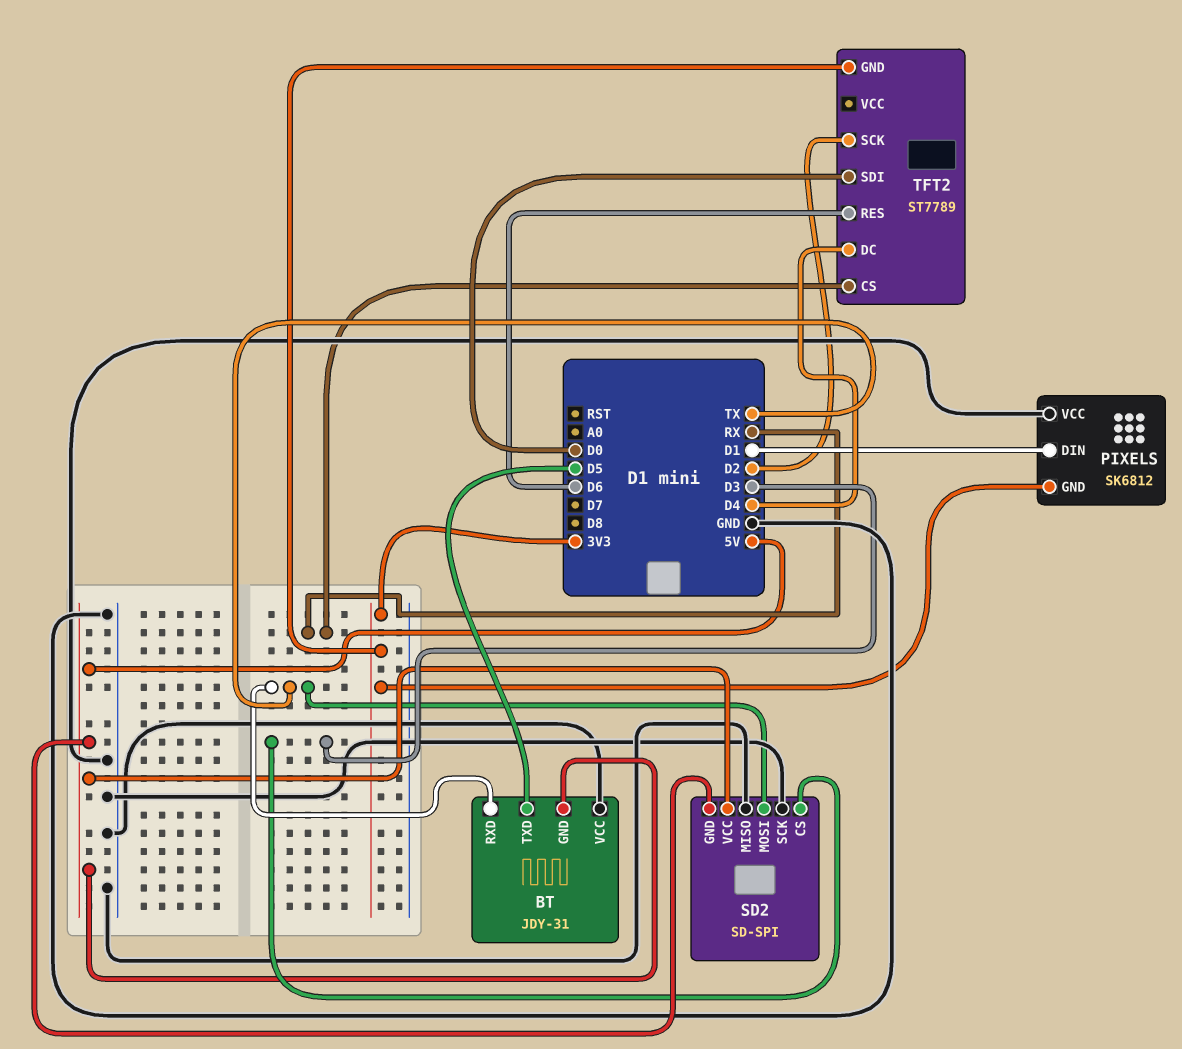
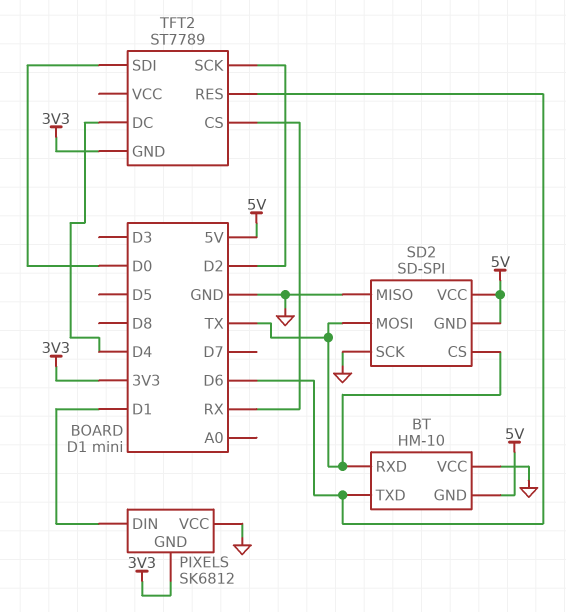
BT: JDY-31 -> HM-10
BT pin TXD: D5 -> D6
SD2 pin CS: D3 -> TX

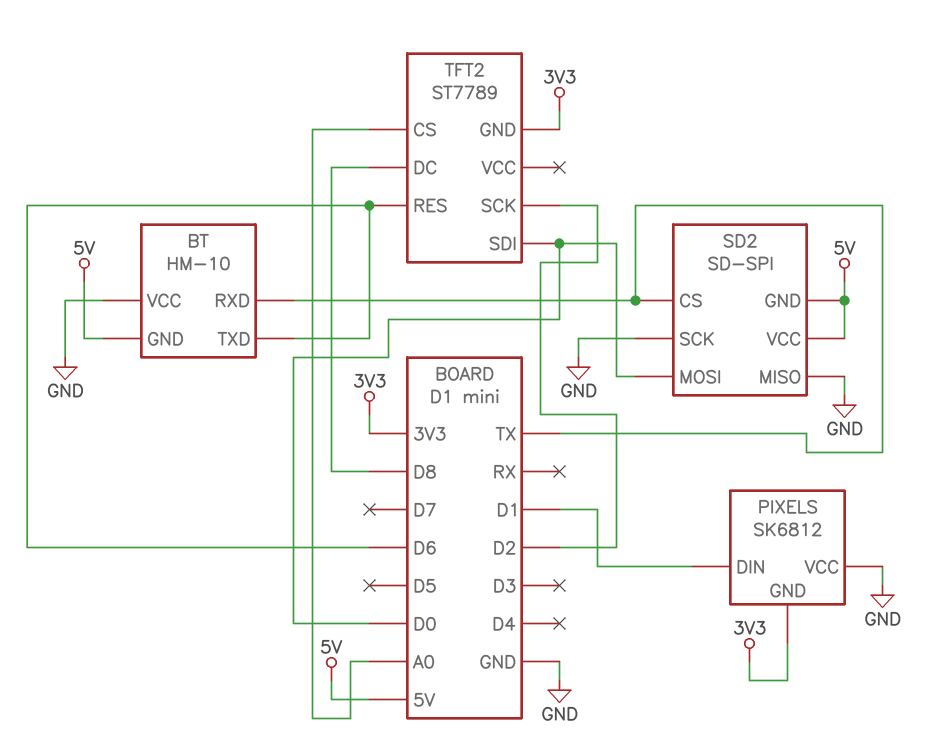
SD2 pin MOSI: TX -> D0
TFT2 pin CS: RX -> A0
TFT2 pin DC: D4 -> D8

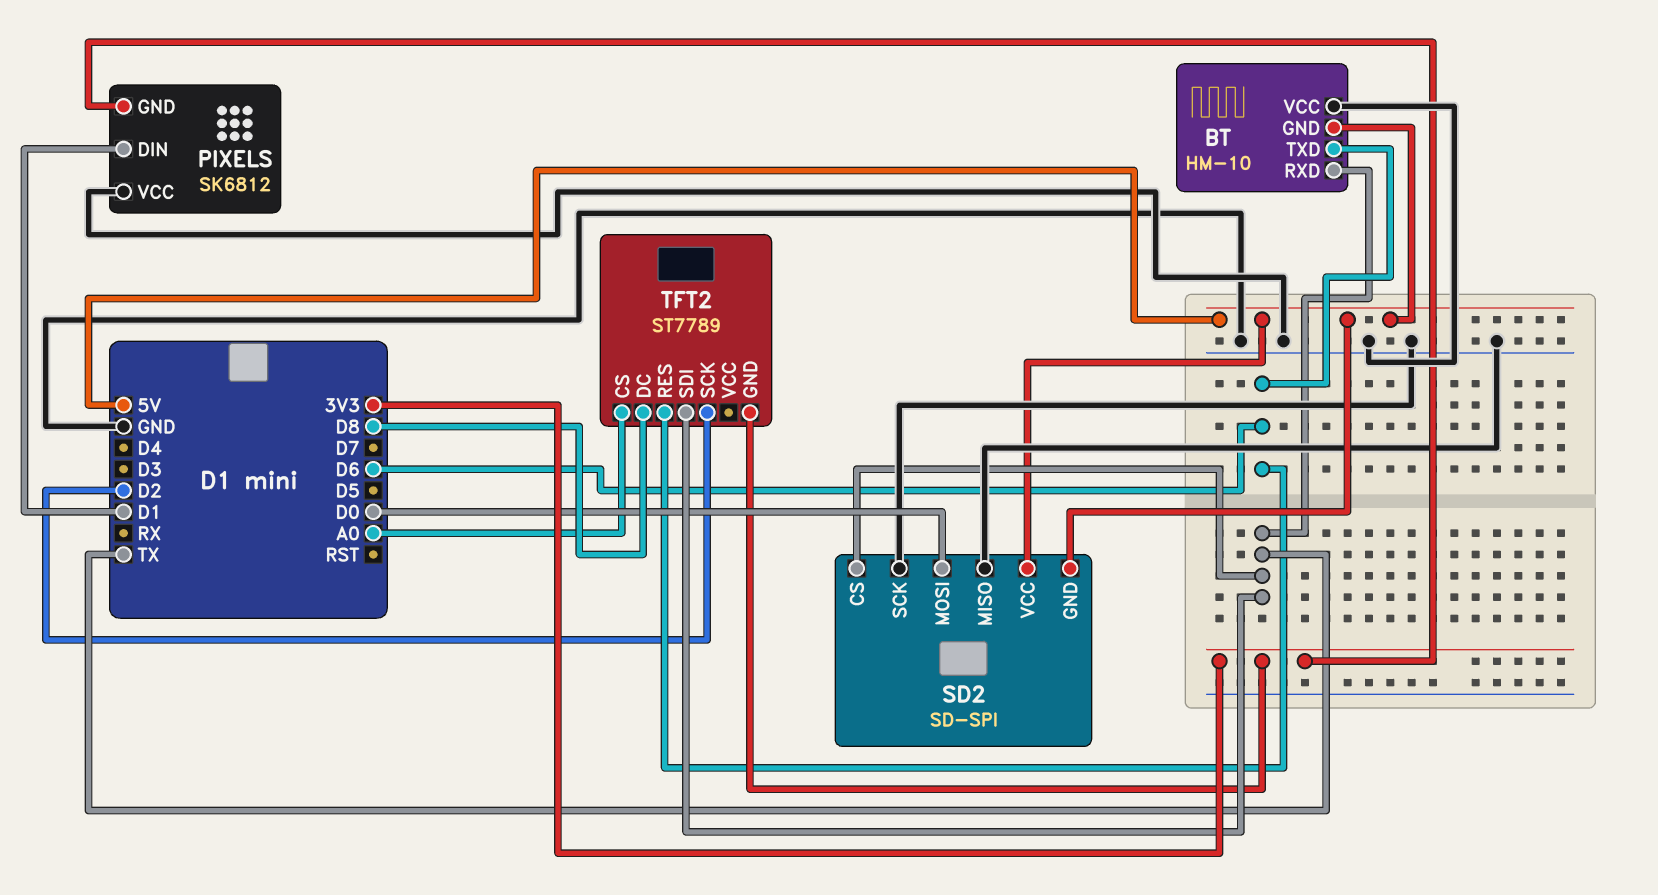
TFT2 pin SDI: D0 -> TX

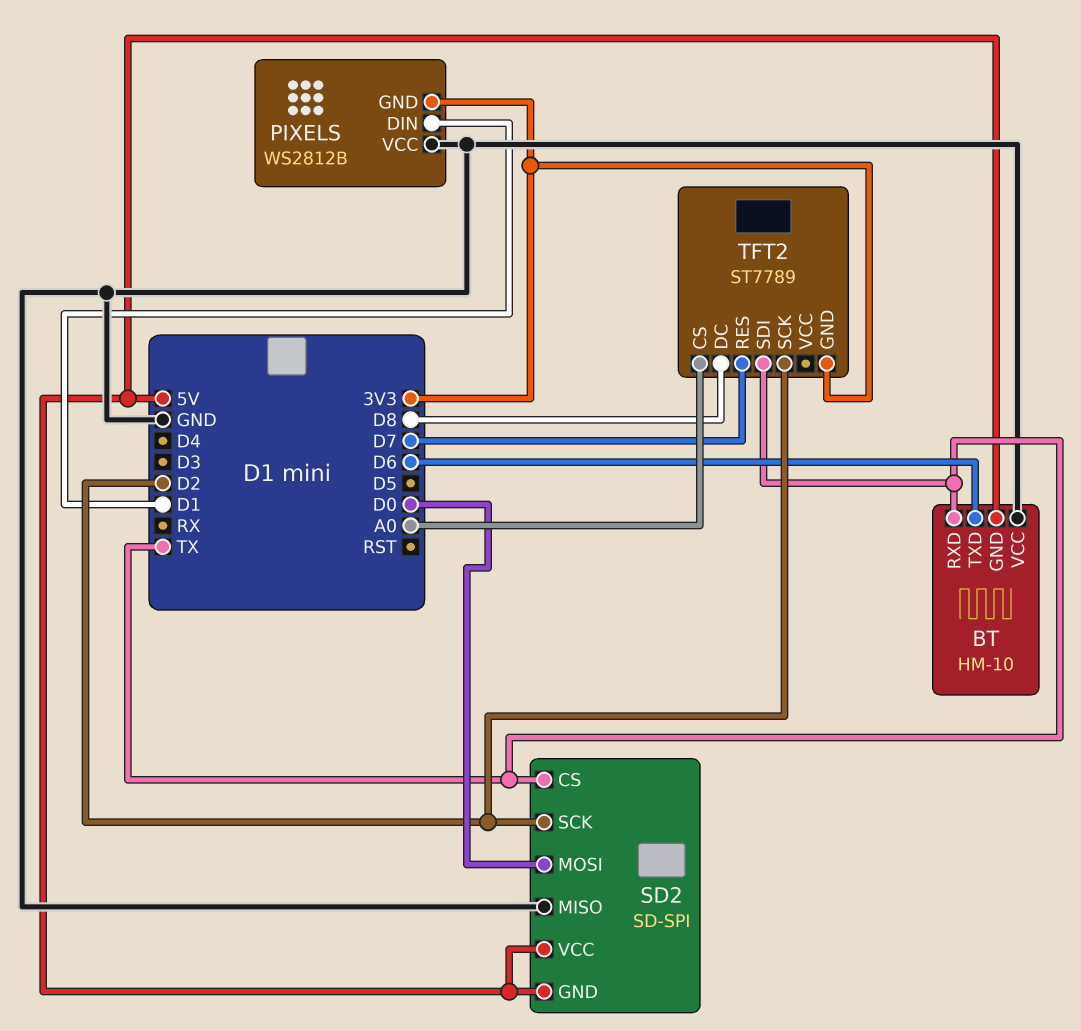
PIXELS: SK6812 -> WS2812B
SD2 pin SCK: GND -> D2
TFT2 pin RES: D6 -> D7

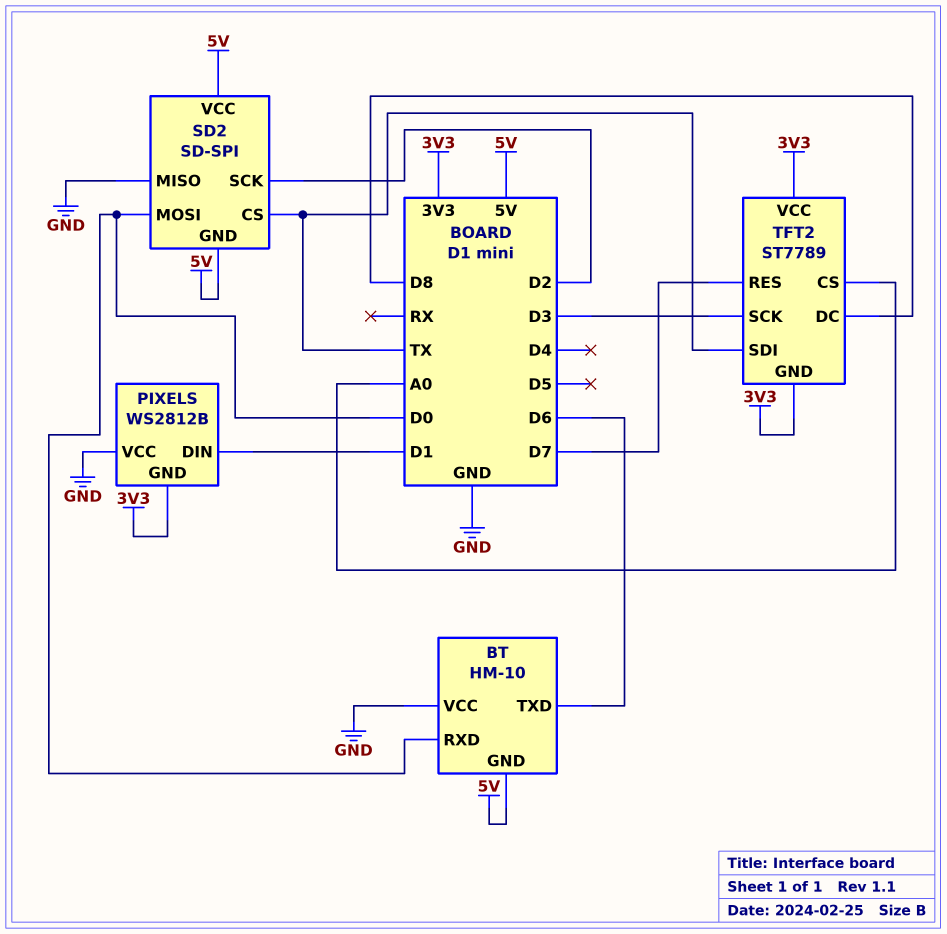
BT pin RXD: TX -> D0
TFT2 pin SCK: D2 -> D3
TFT2 pin VCC: none -> 3V3

